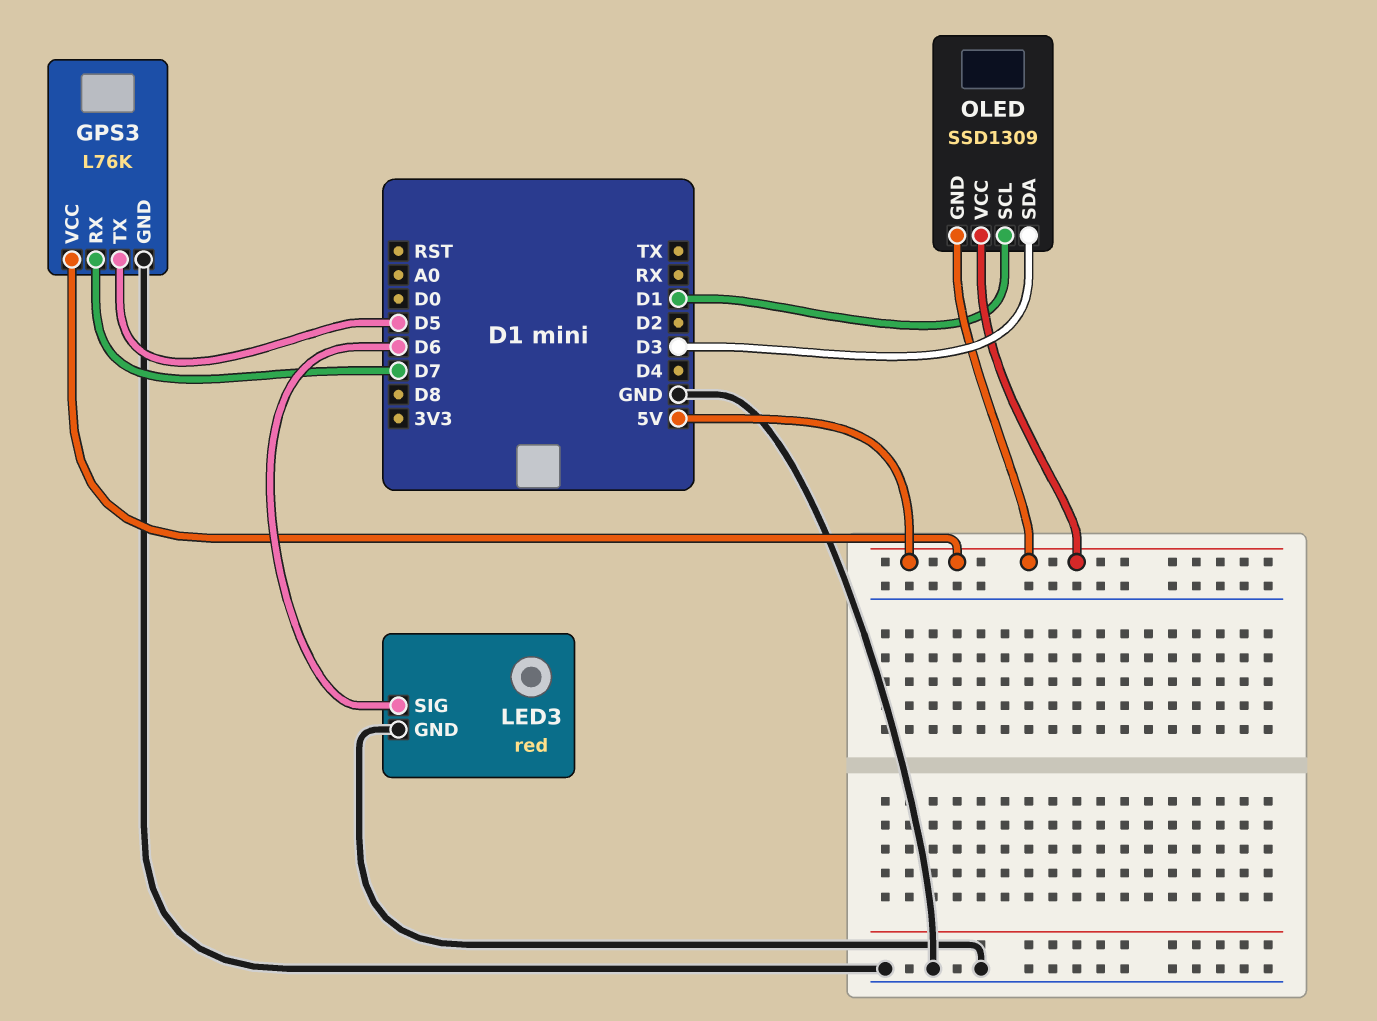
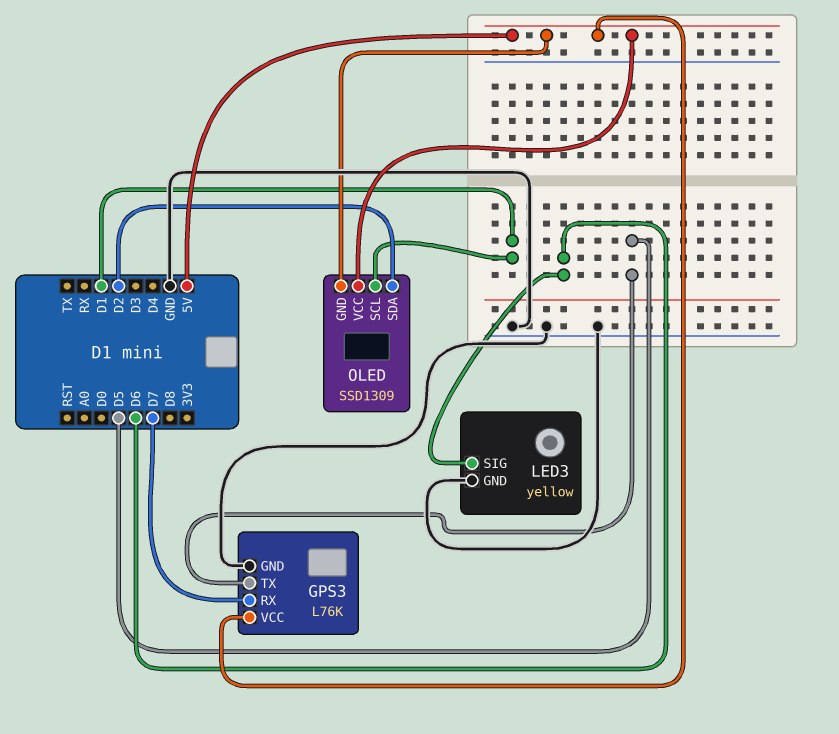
LED3: red -> yellow
OLED pin SDA: D3 -> D2

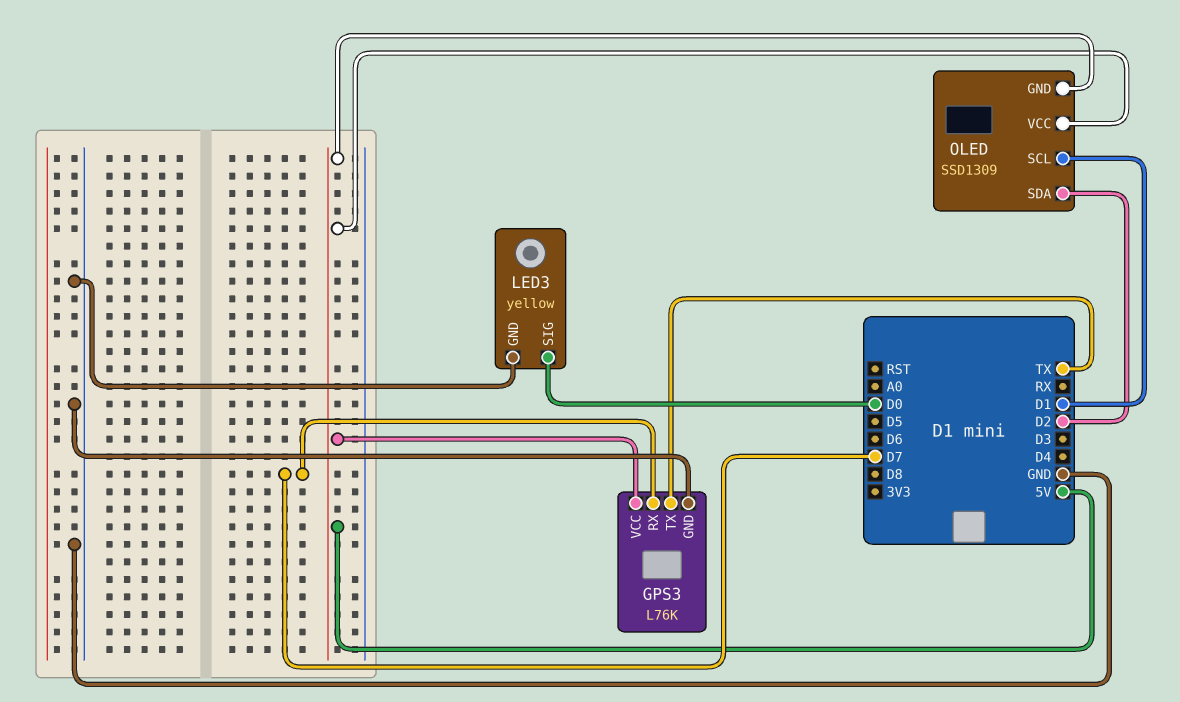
GPS3 pin TX: D5 -> TX
LED3 pin SIG: D6 -> D0

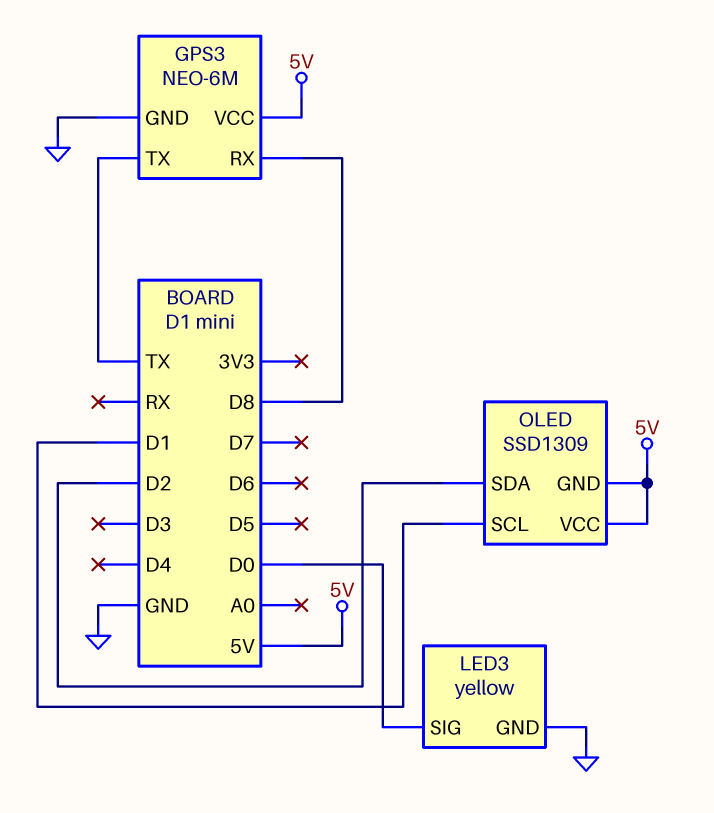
GPS3: L76K -> NEO-6M
GPS3 pin RX: D7 -> D8

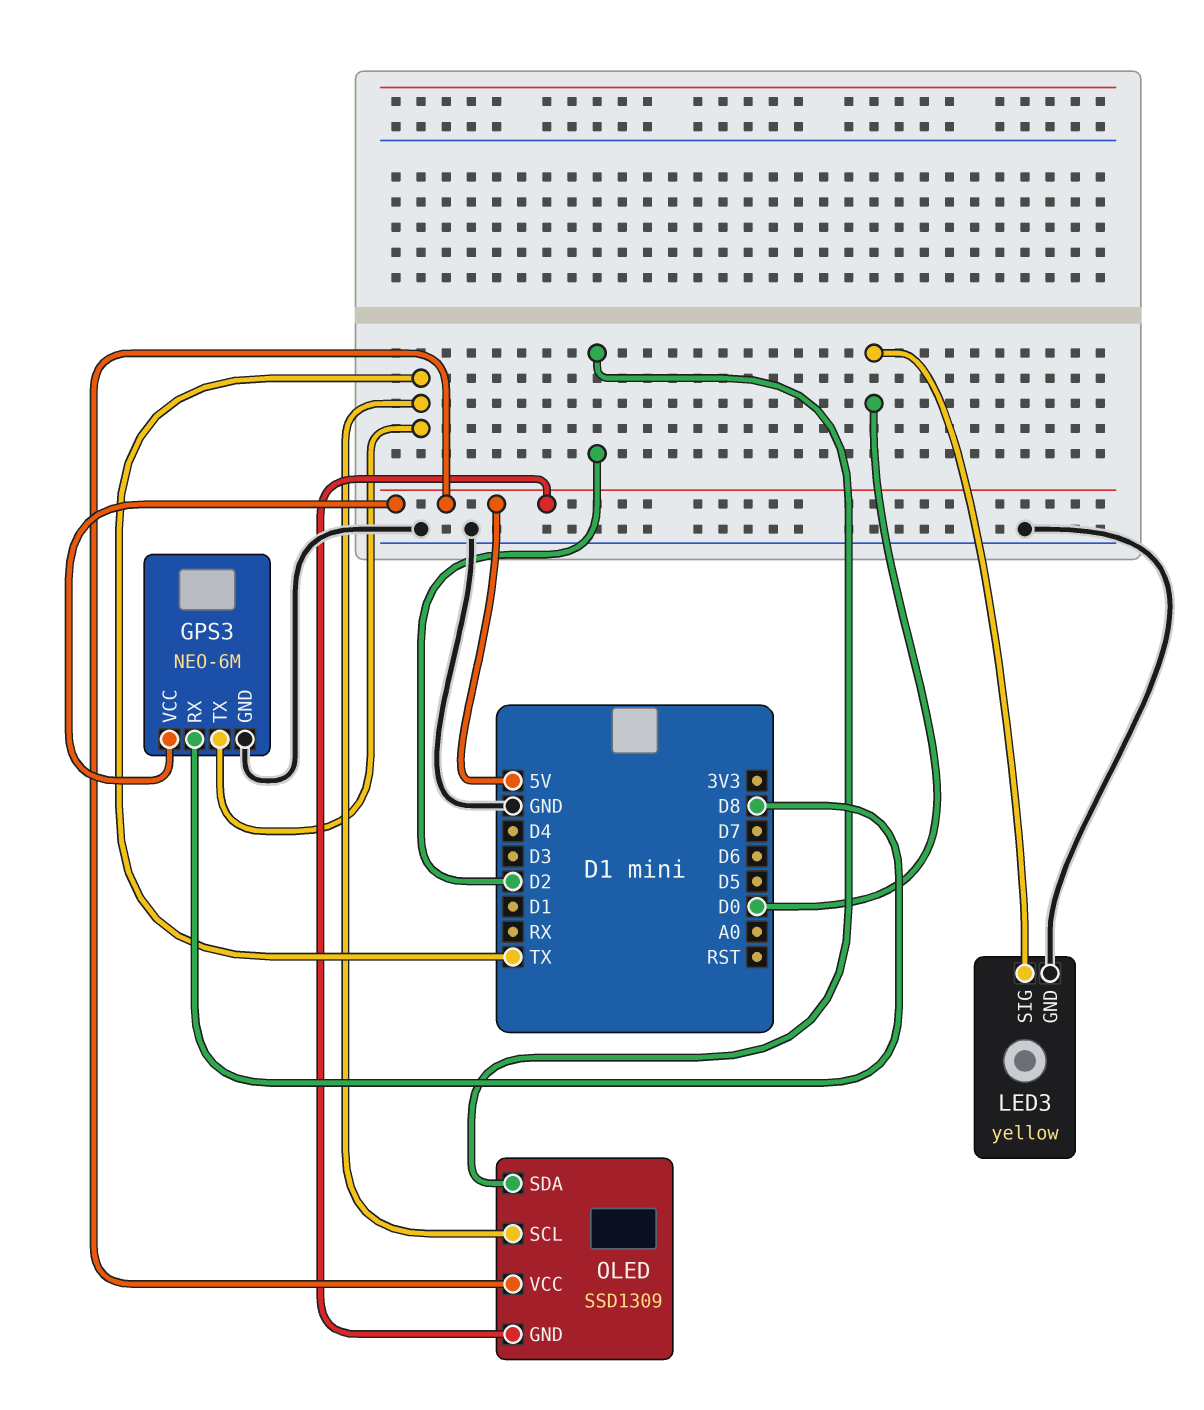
OLED pin SCL: D1 -> TX

